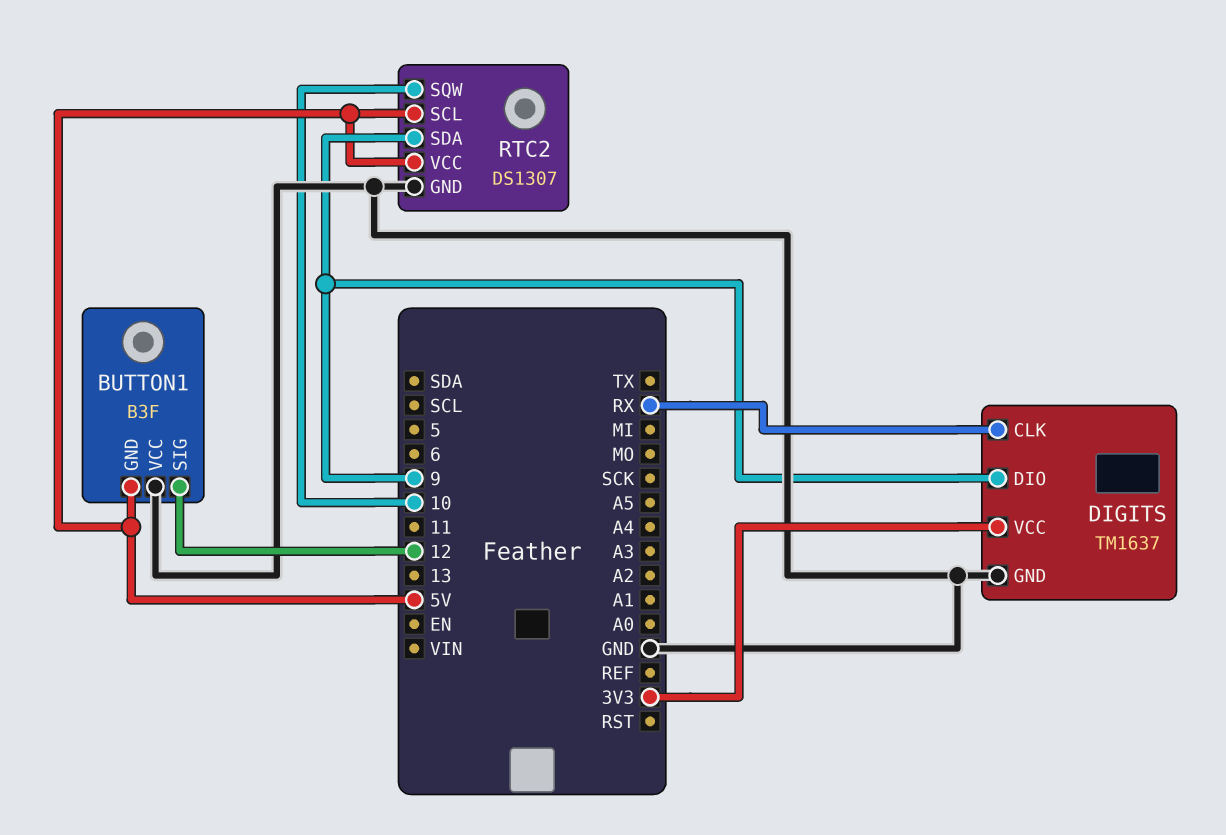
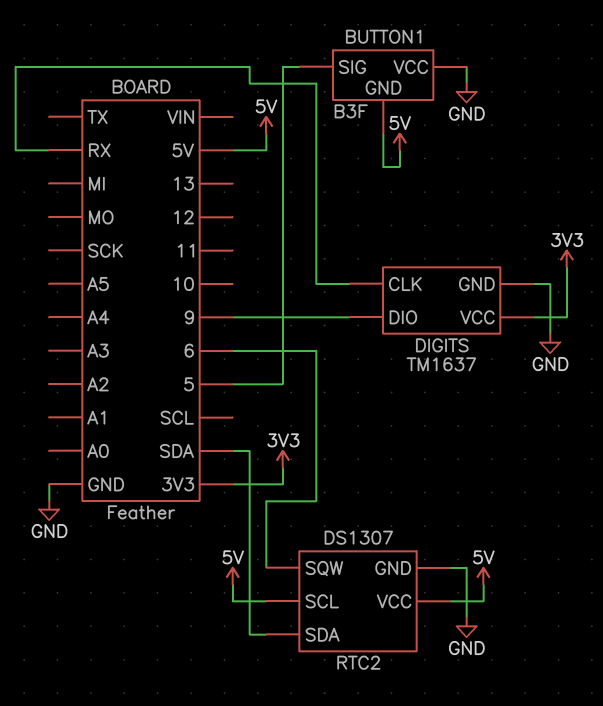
BUTTON1 pin SIG: 12 -> 5
RTC2 pin SDA: 9 -> SDA
RTC2 pin SQW: 10 -> 6

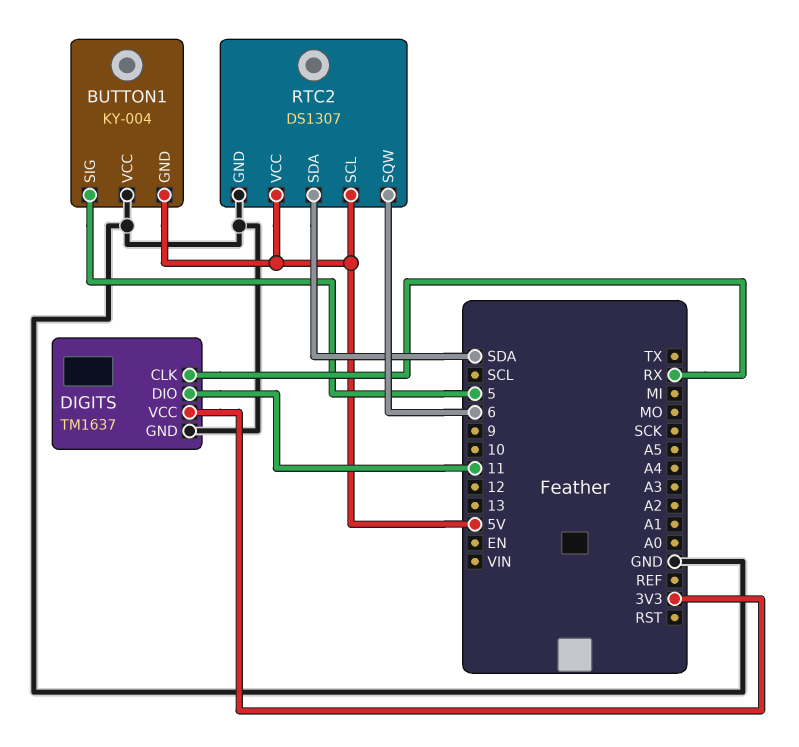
BUTTON1: B3F -> KY-004
DIGITS pin DIO: 9 -> 11

